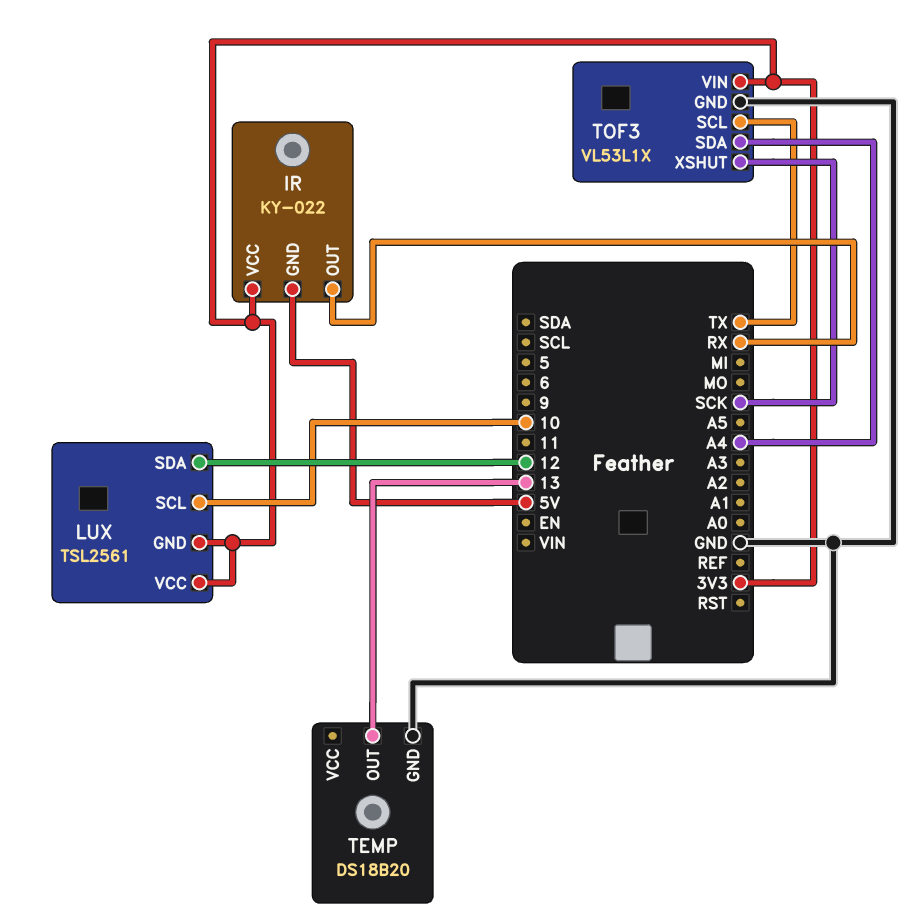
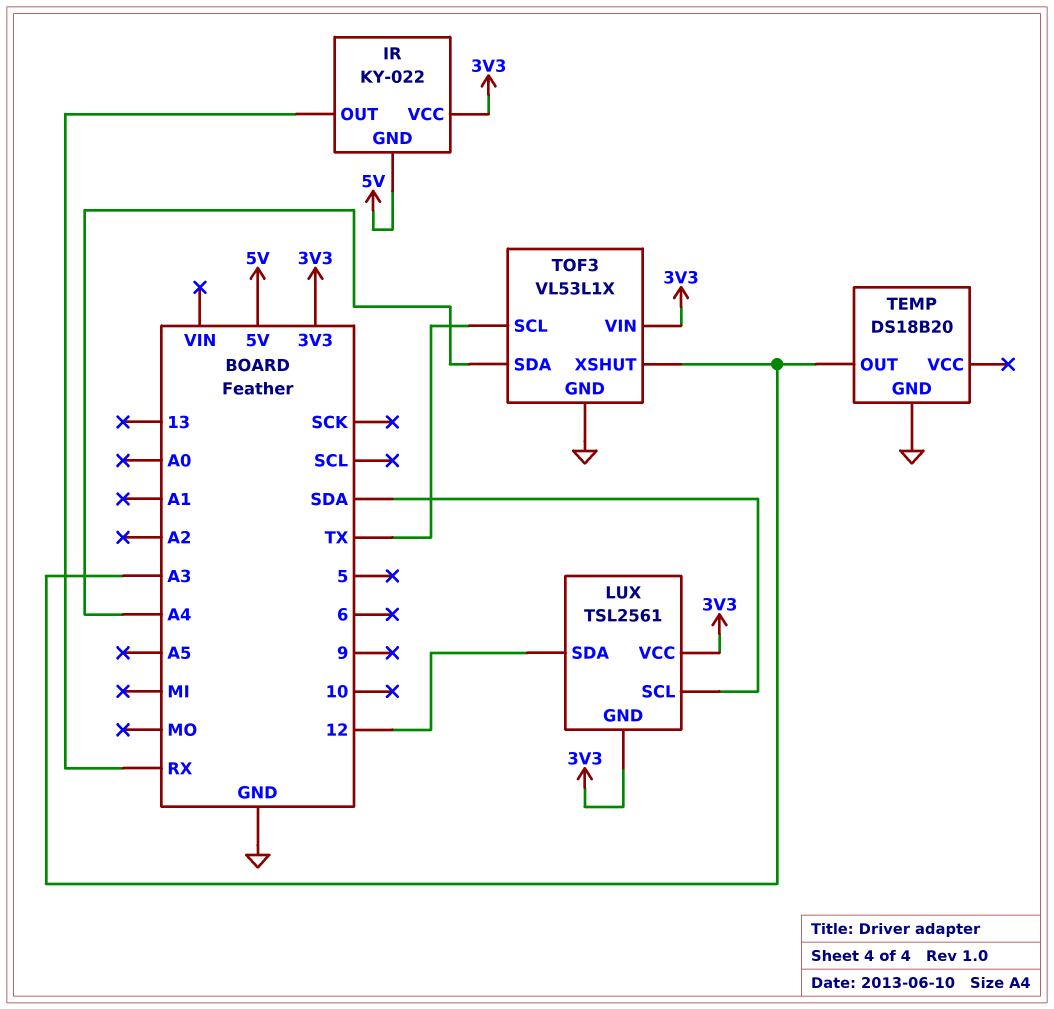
LUX pin SCL: 10 -> SDA
TEMP pin OUT: 13 -> A3
TOF3 pin XSHUT: SCK -> A3

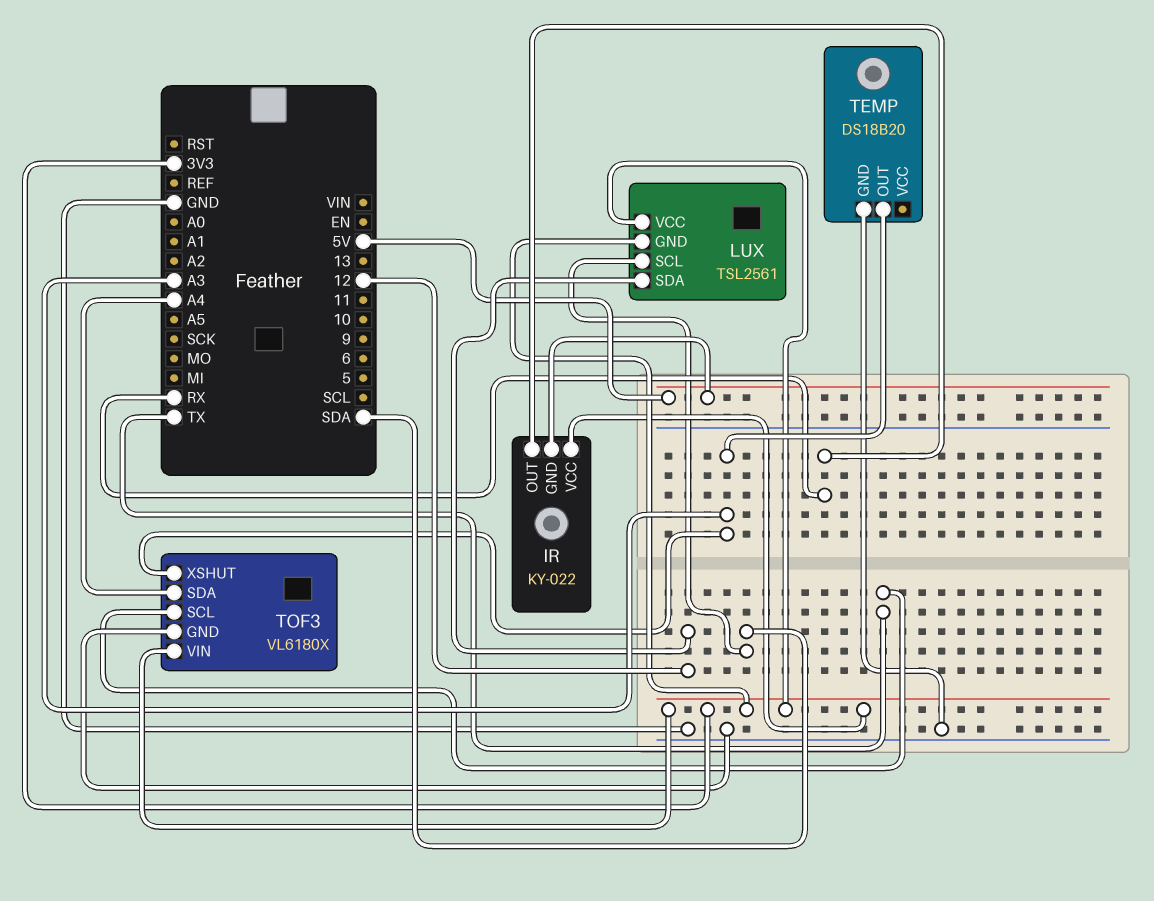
TOF3: VL53L1X -> VL6180X

